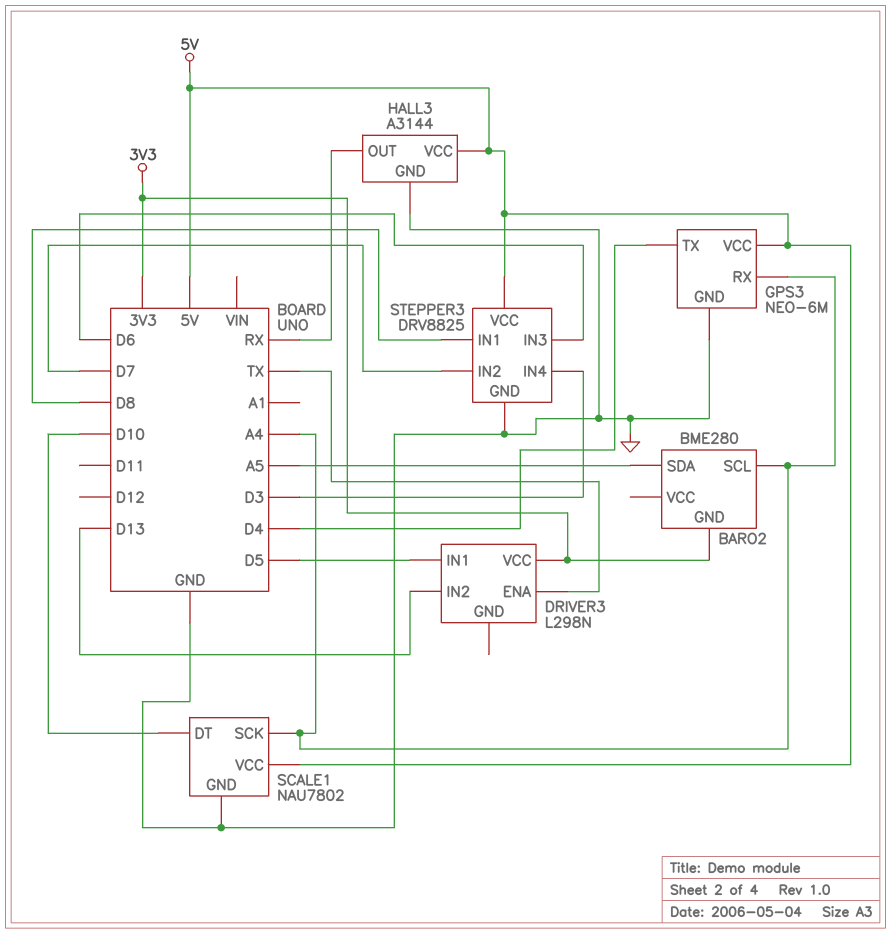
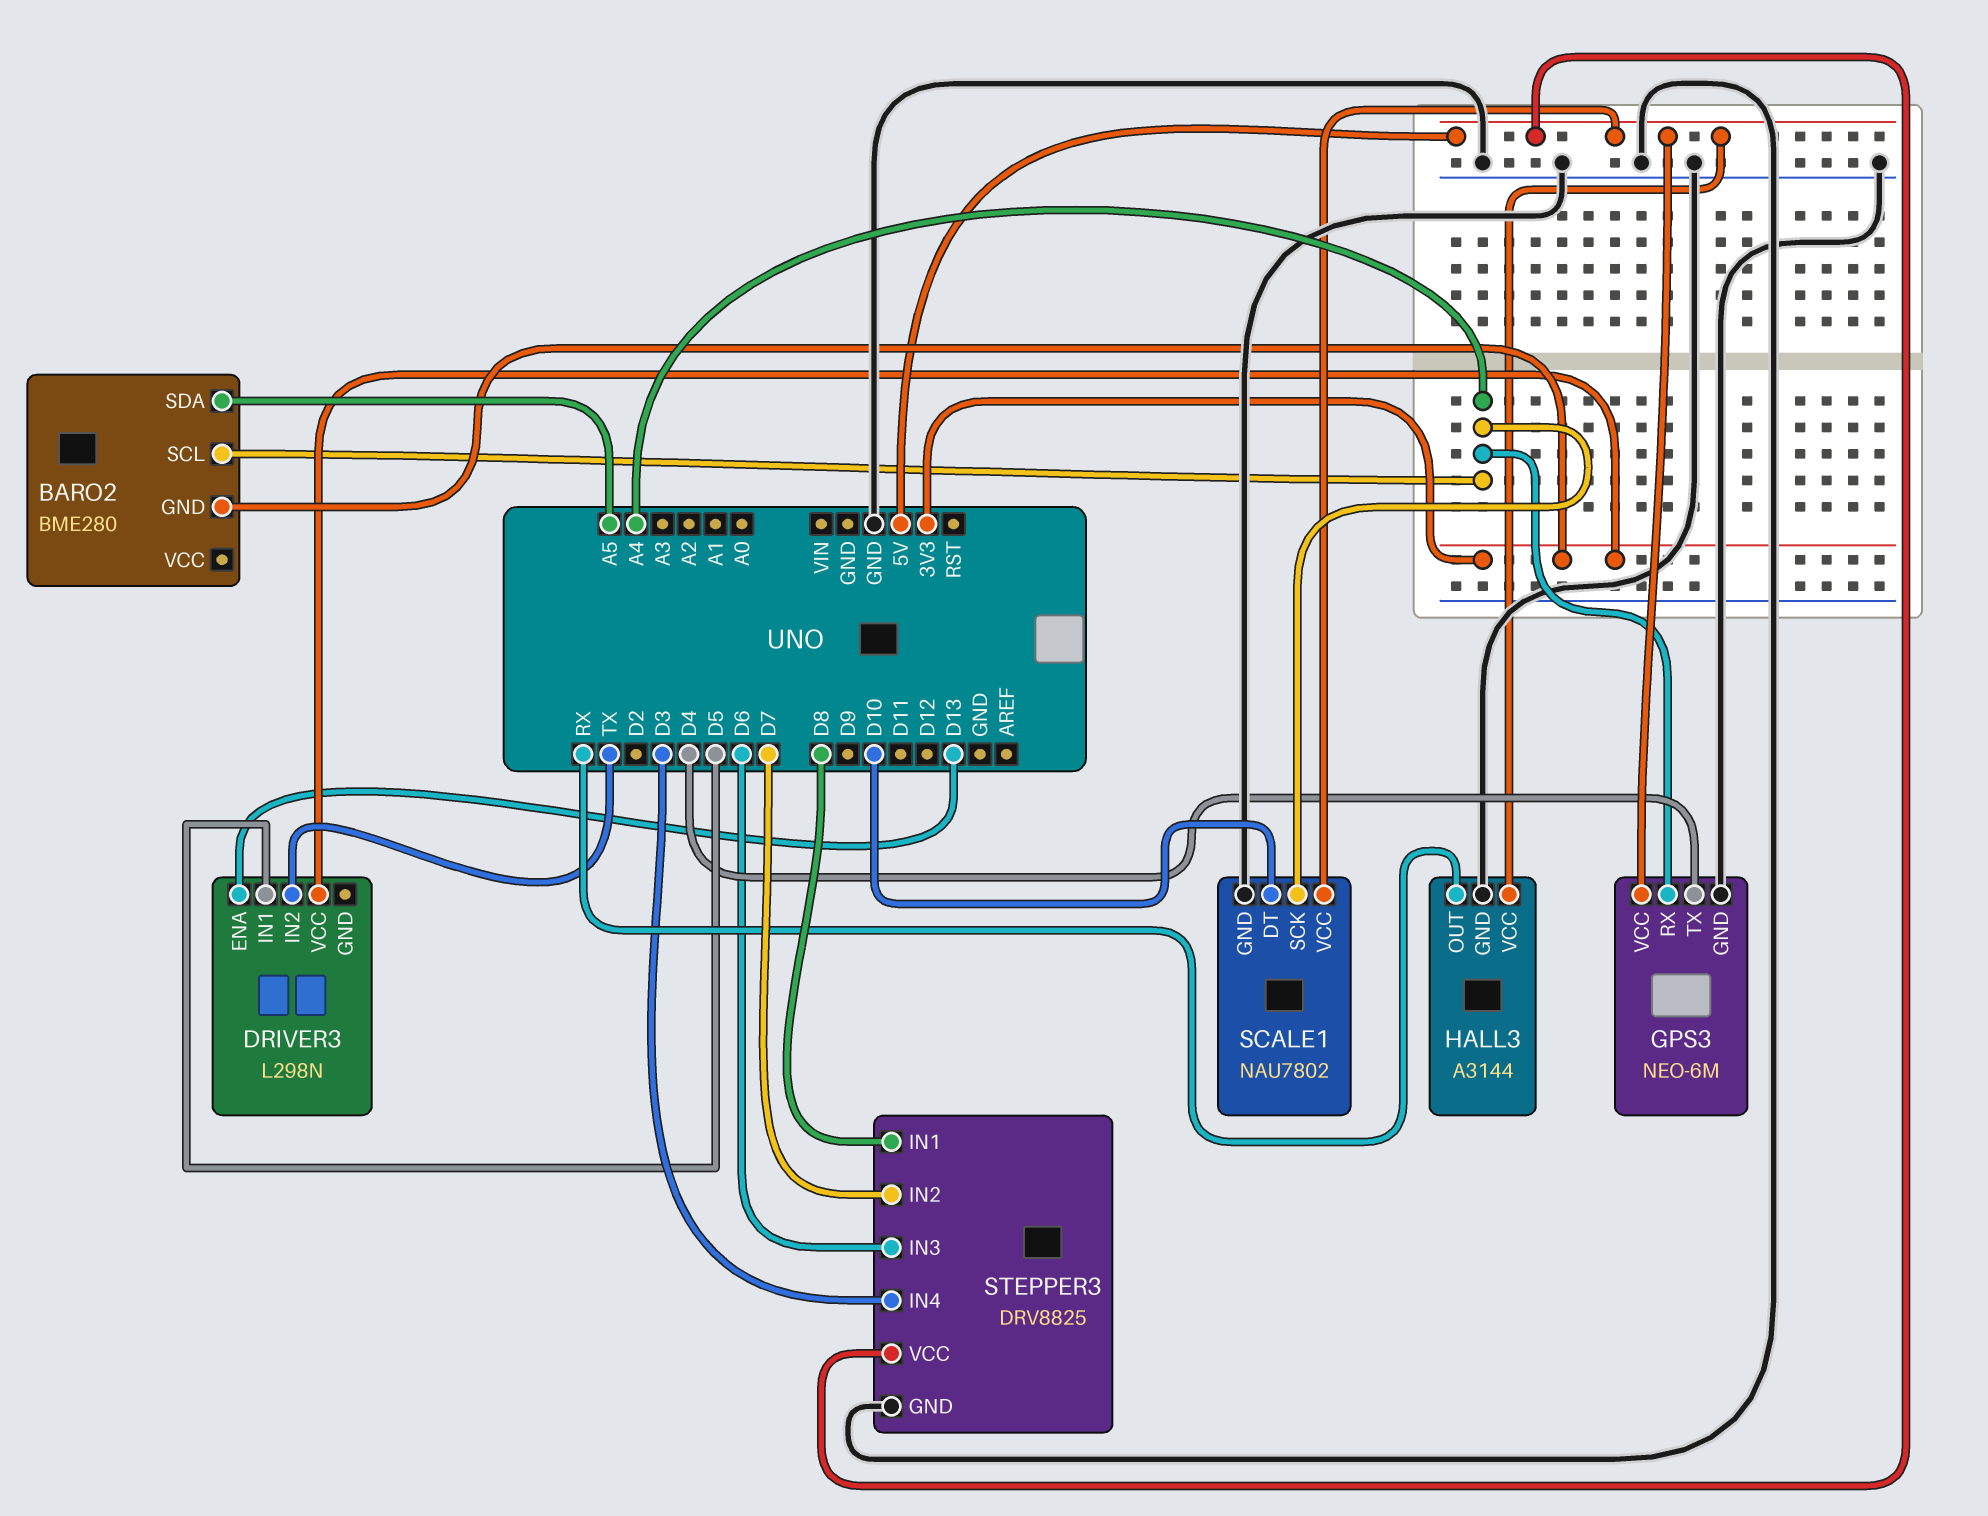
DRIVER3 pin ENA: TX -> D13
DRIVER3 pin IN2: D13 -> TX

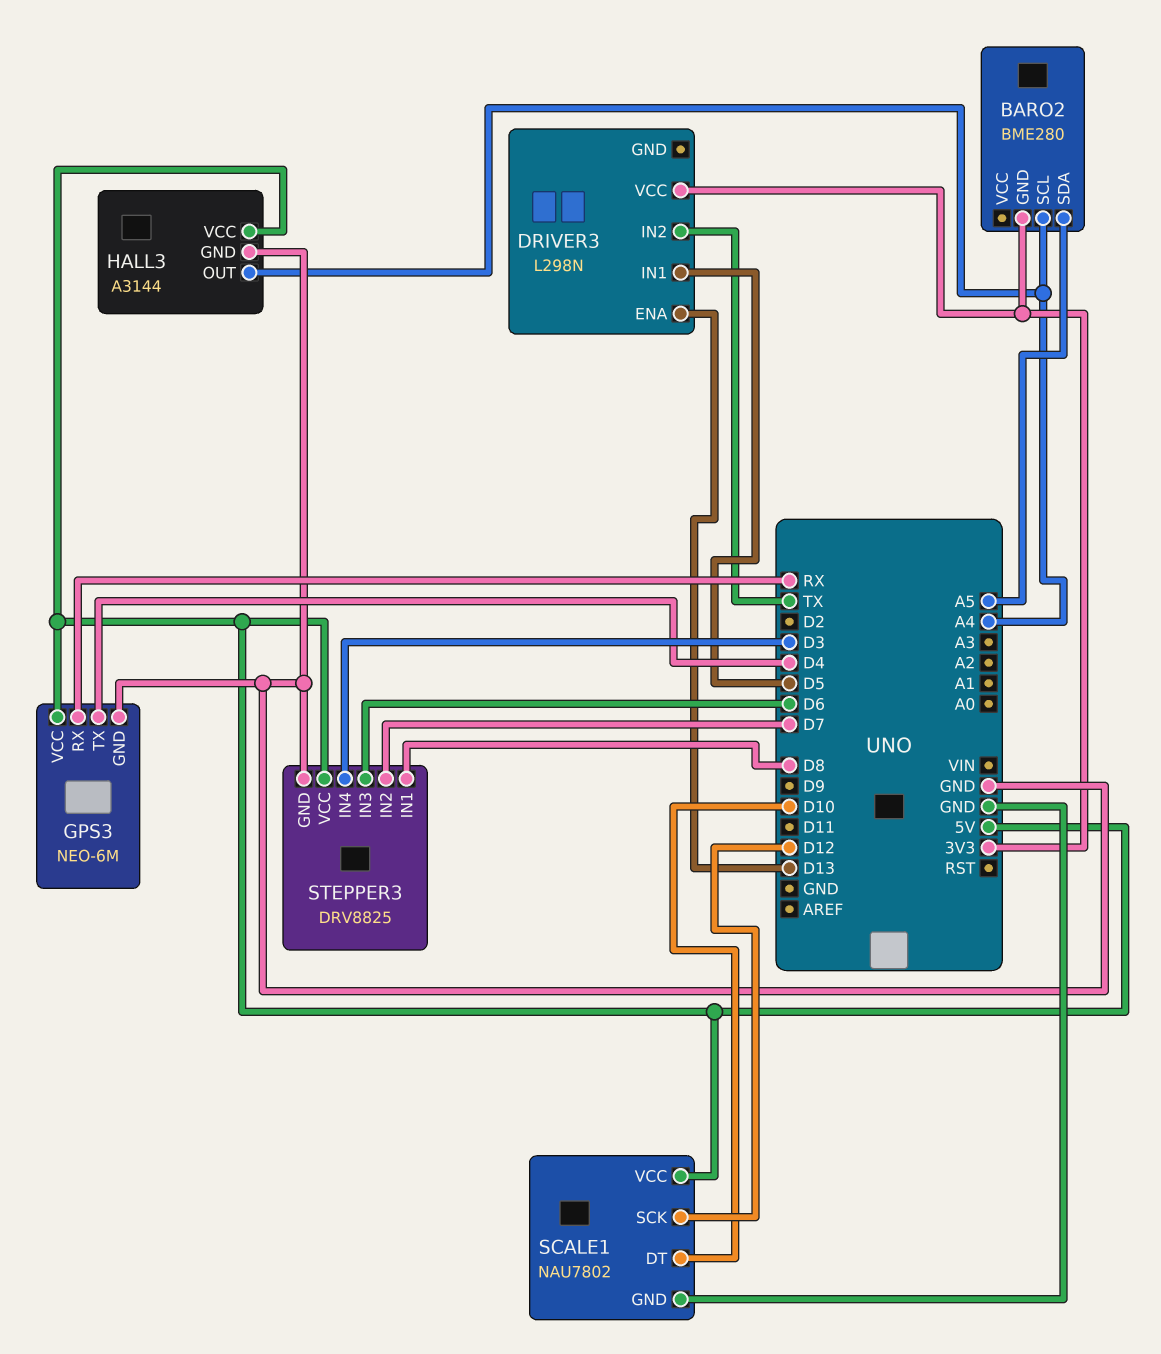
GPS3 pin RX: A4 -> RX
HALL3 pin OUT: RX -> A4
SCALE1 pin SCK: A4 -> D12

